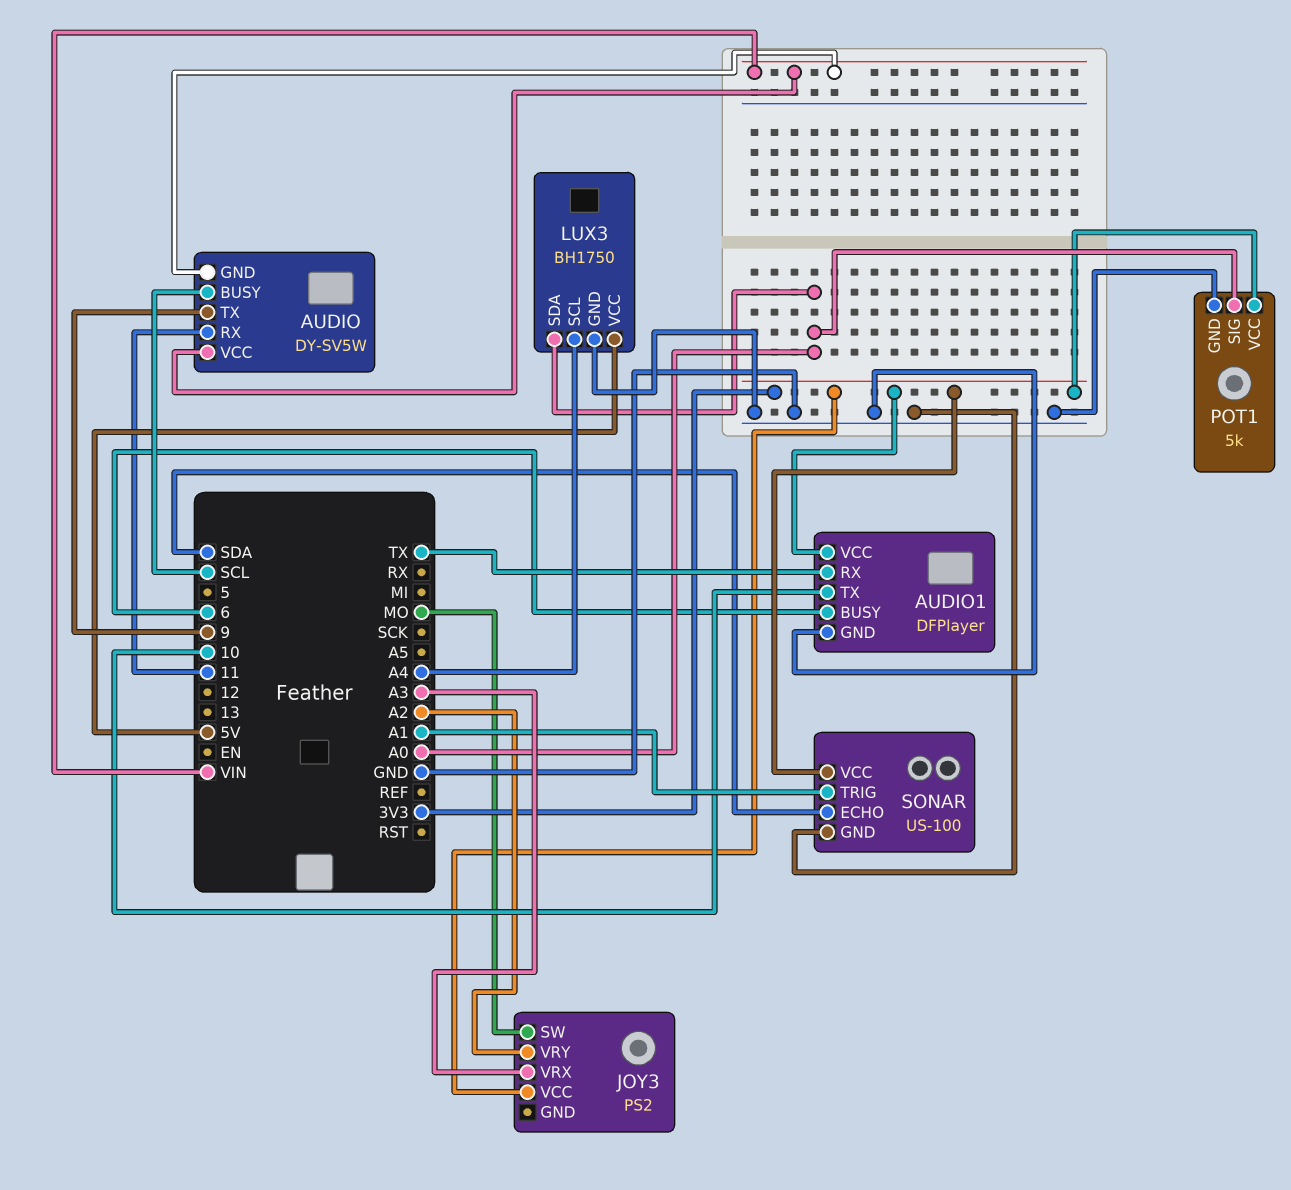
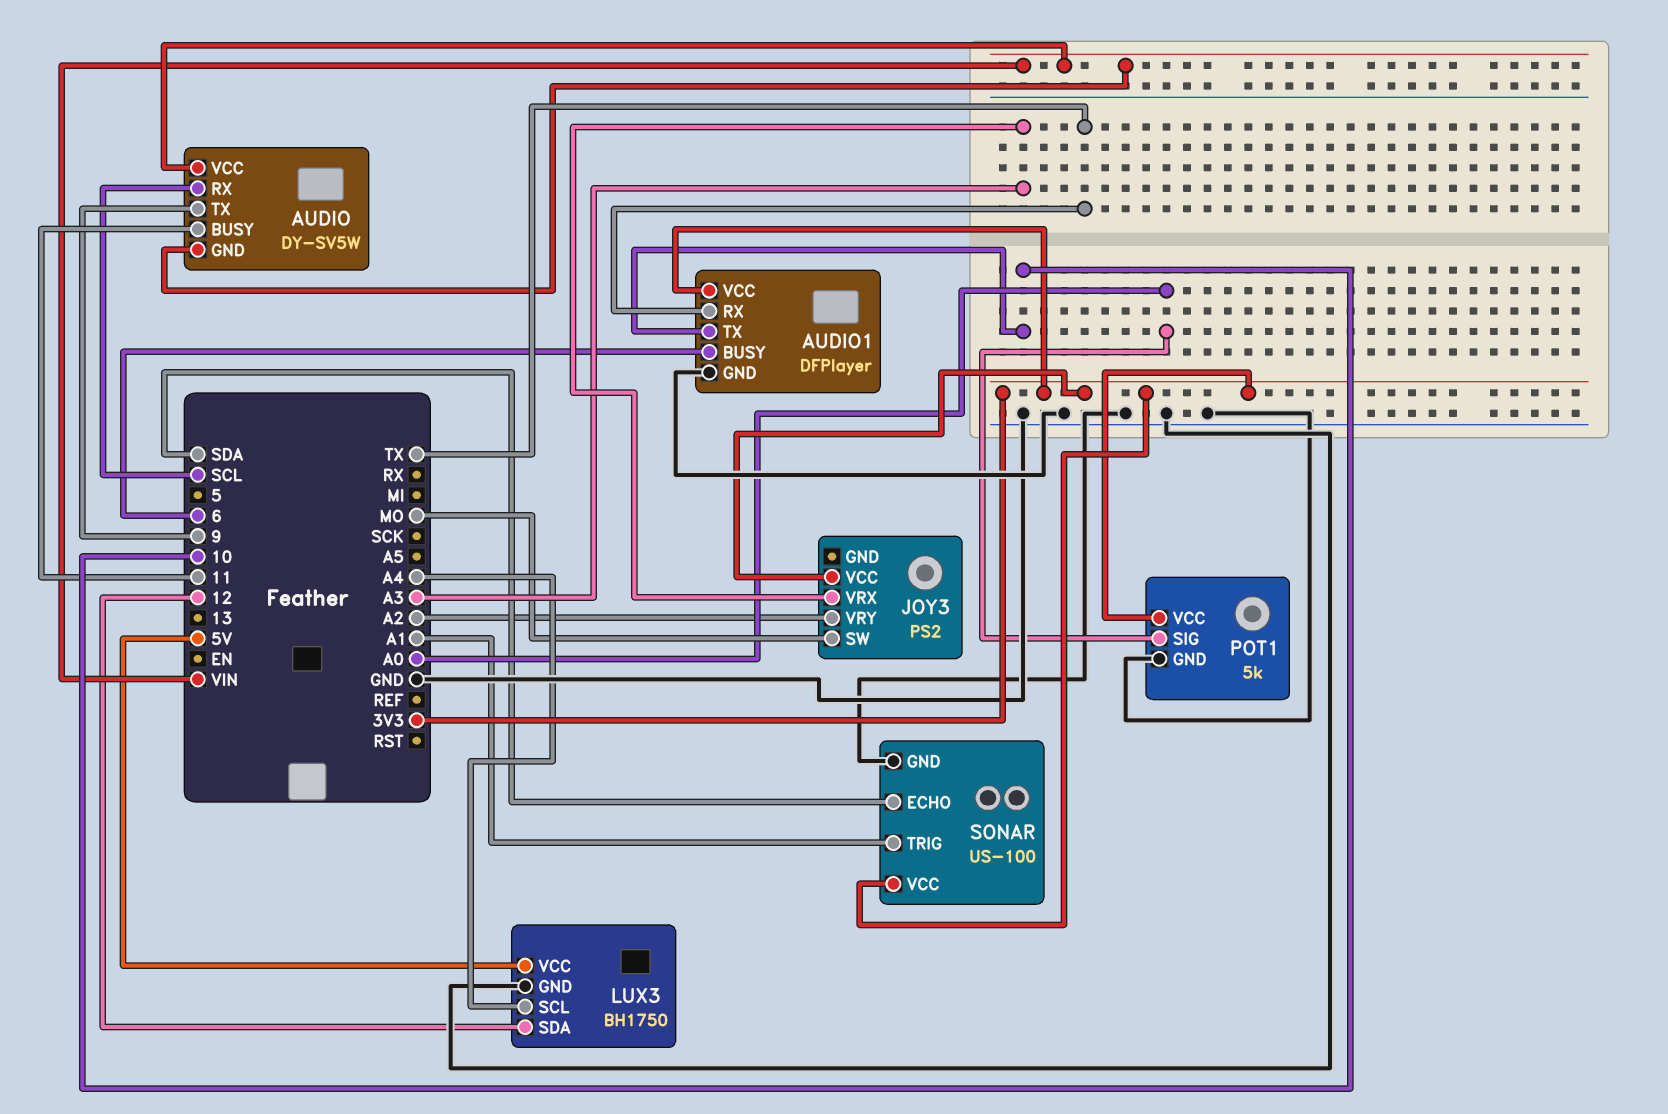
AUDIO pin BUSY: SCL -> 11
AUDIO pin RX: 11 -> SCL
LUX3 pin SDA: A0 -> 12

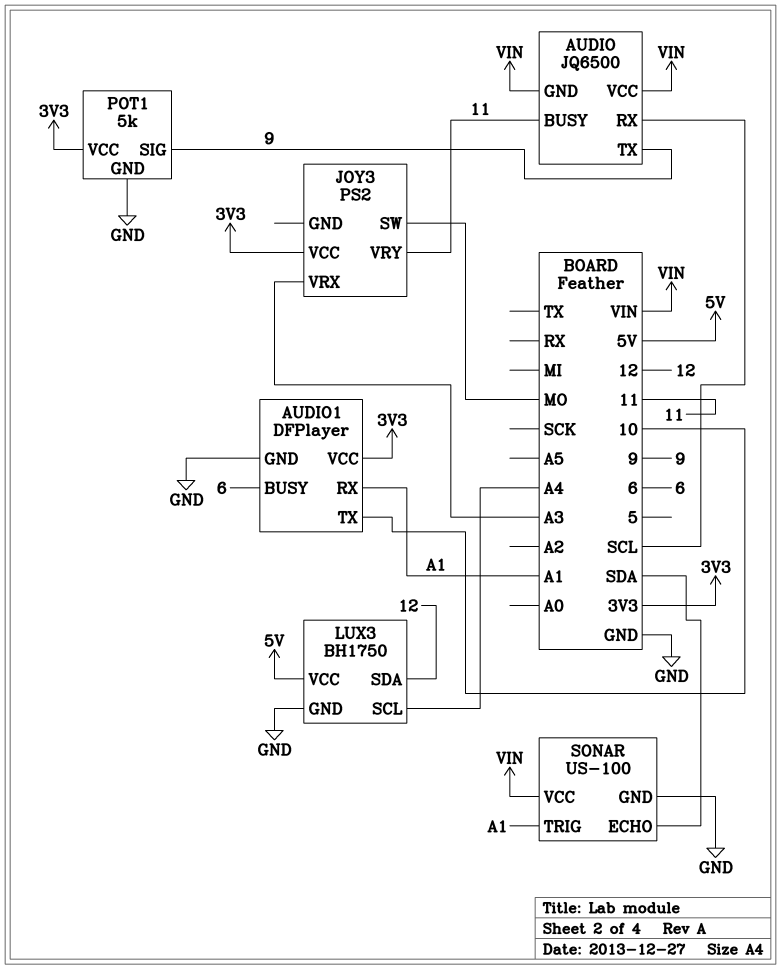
AUDIO: DY-SV5W -> JQ6500
AUDIO1 pin RX: TX -> A1
JOY3 pin VRY: A2 -> 11
POT1 pin SIG: A0 -> 9
SONAR pin VCC: 3V3 -> VIN

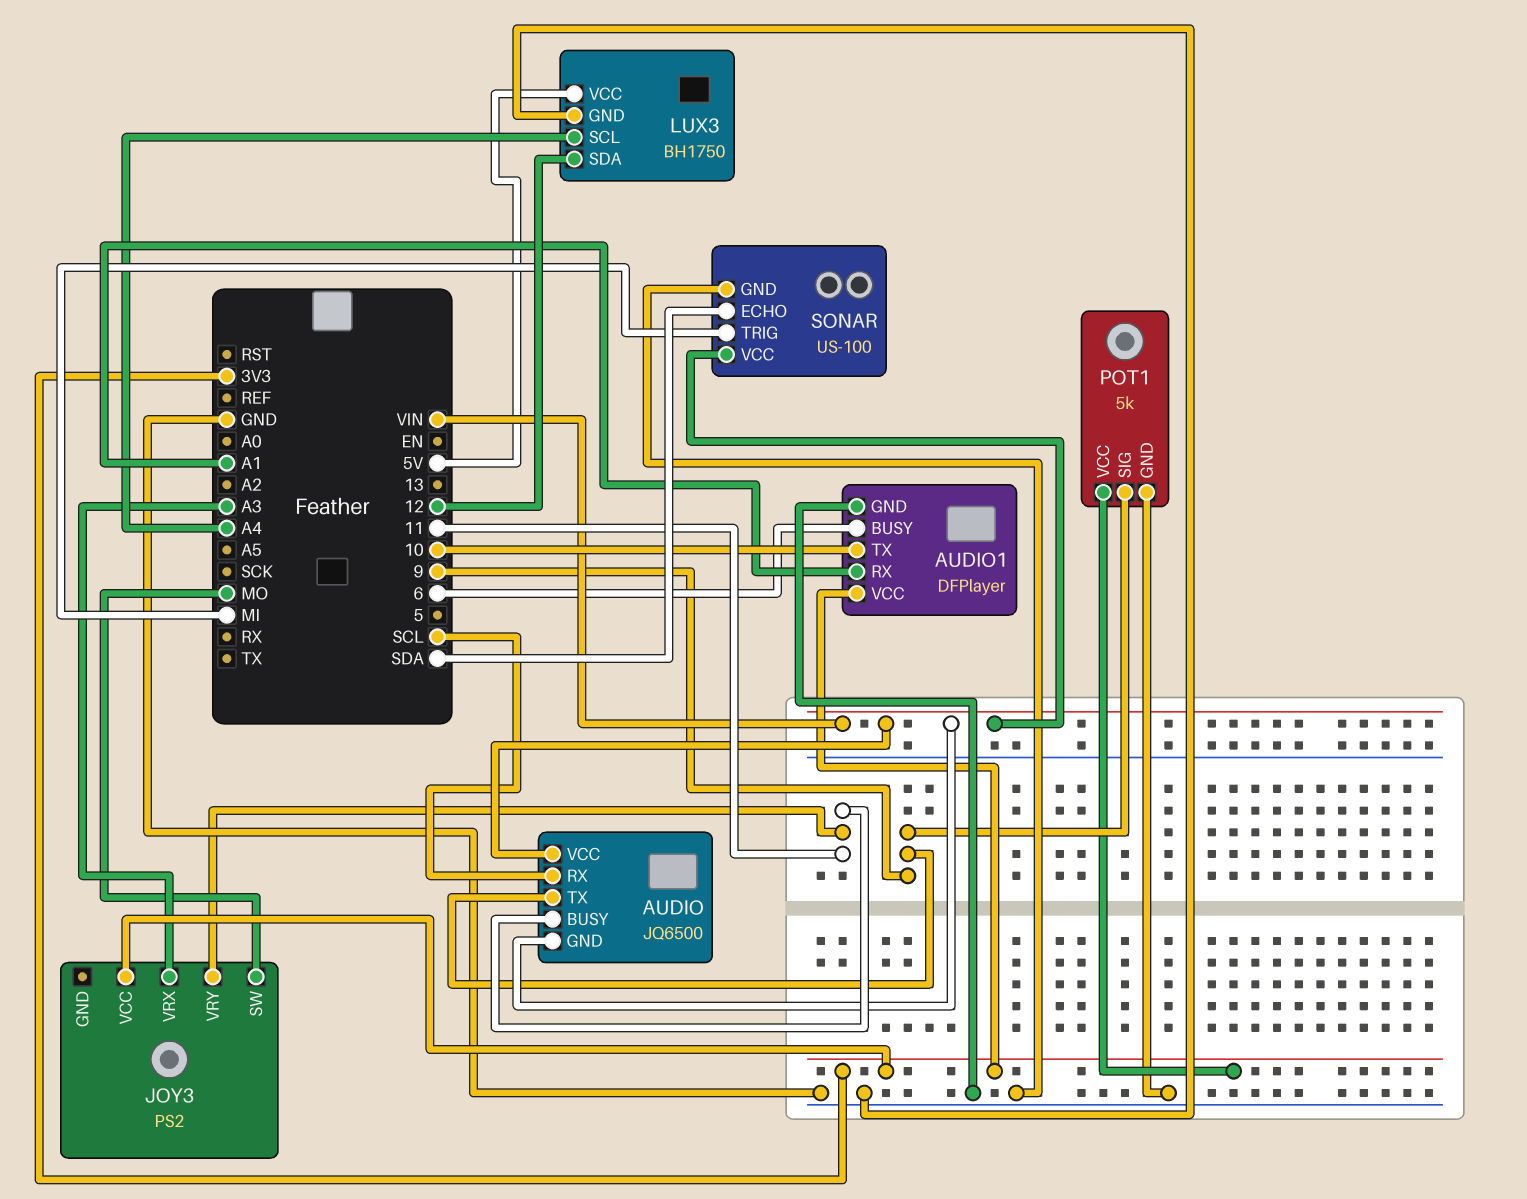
SONAR pin TRIG: A1 -> MI

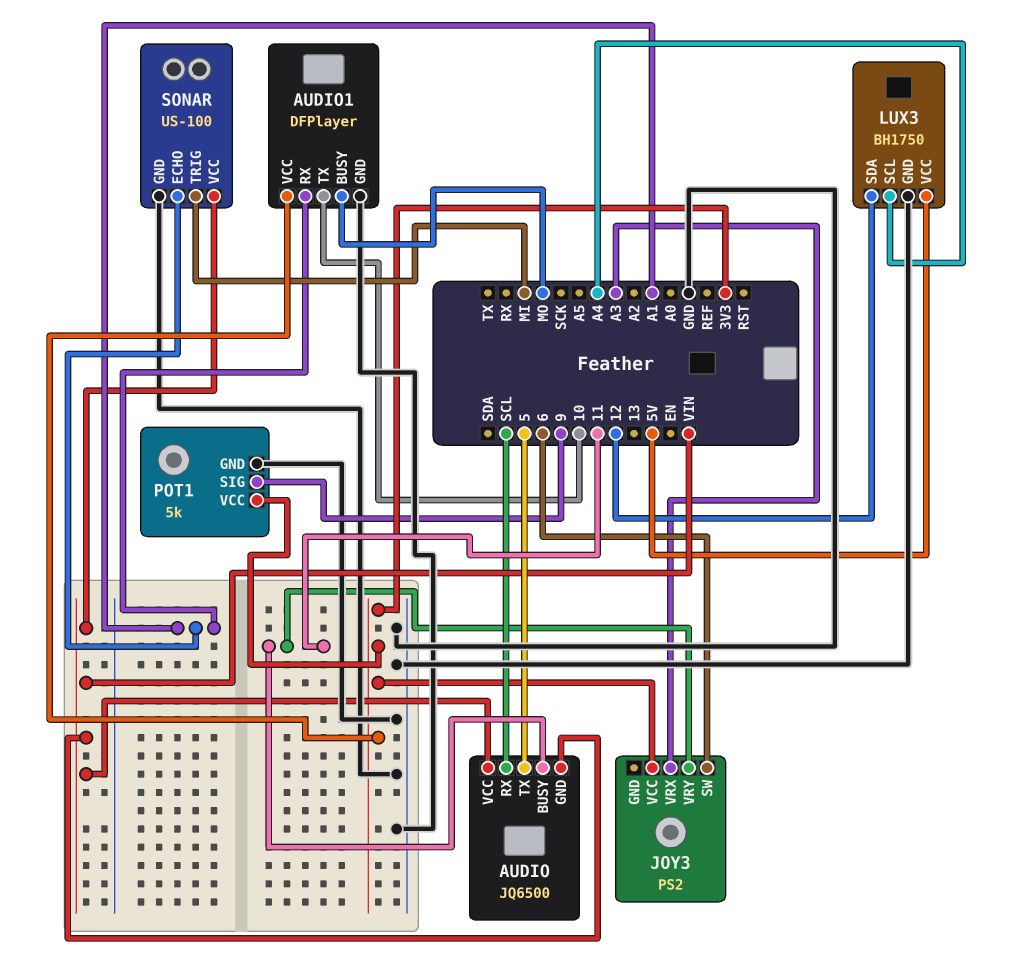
AUDIO pin TX: 9 -> 5
AUDIO1 pin BUSY: 6 -> MO
JOY3 pin SW: MO -> 6
SONAR pin ECHO: SDA -> A1

